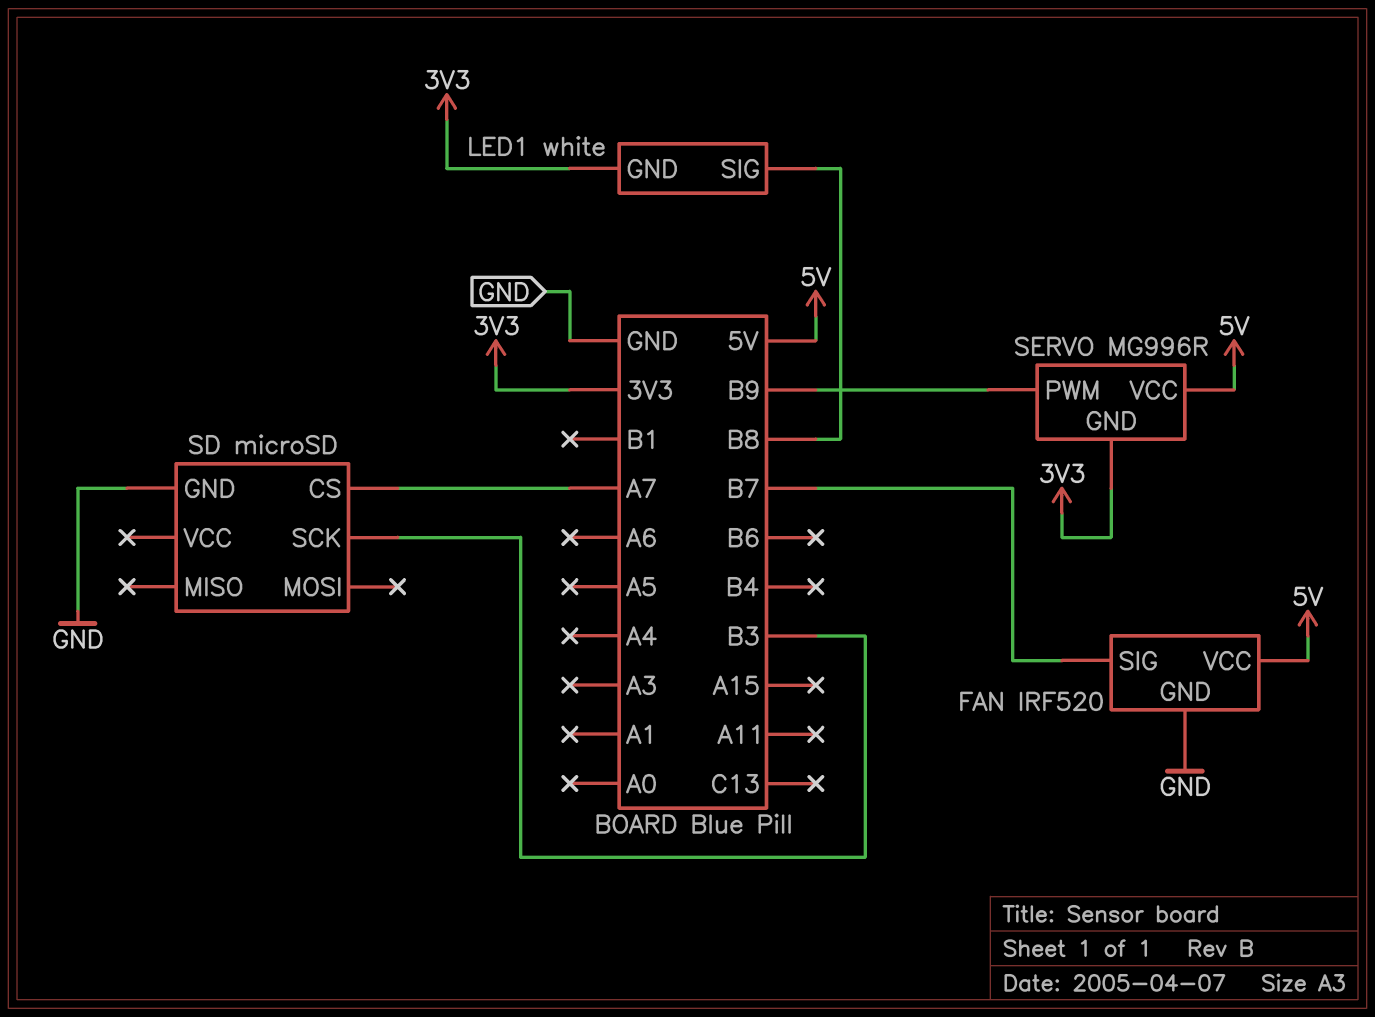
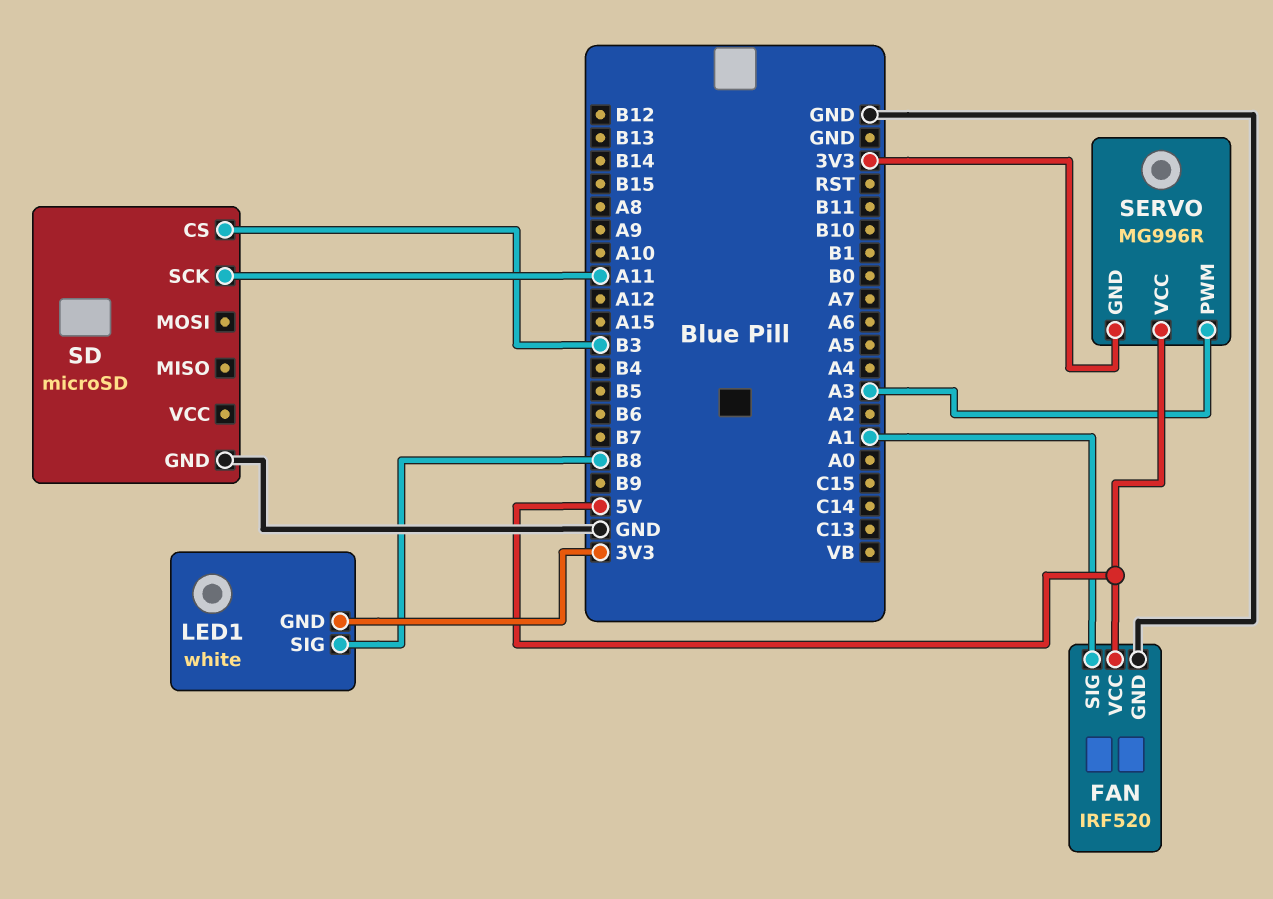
FAN pin SIG: B7 -> A1
SD pin CS: A7 -> B3
SD pin SCK: B3 -> A11
SERVO pin PWM: B9 -> A3

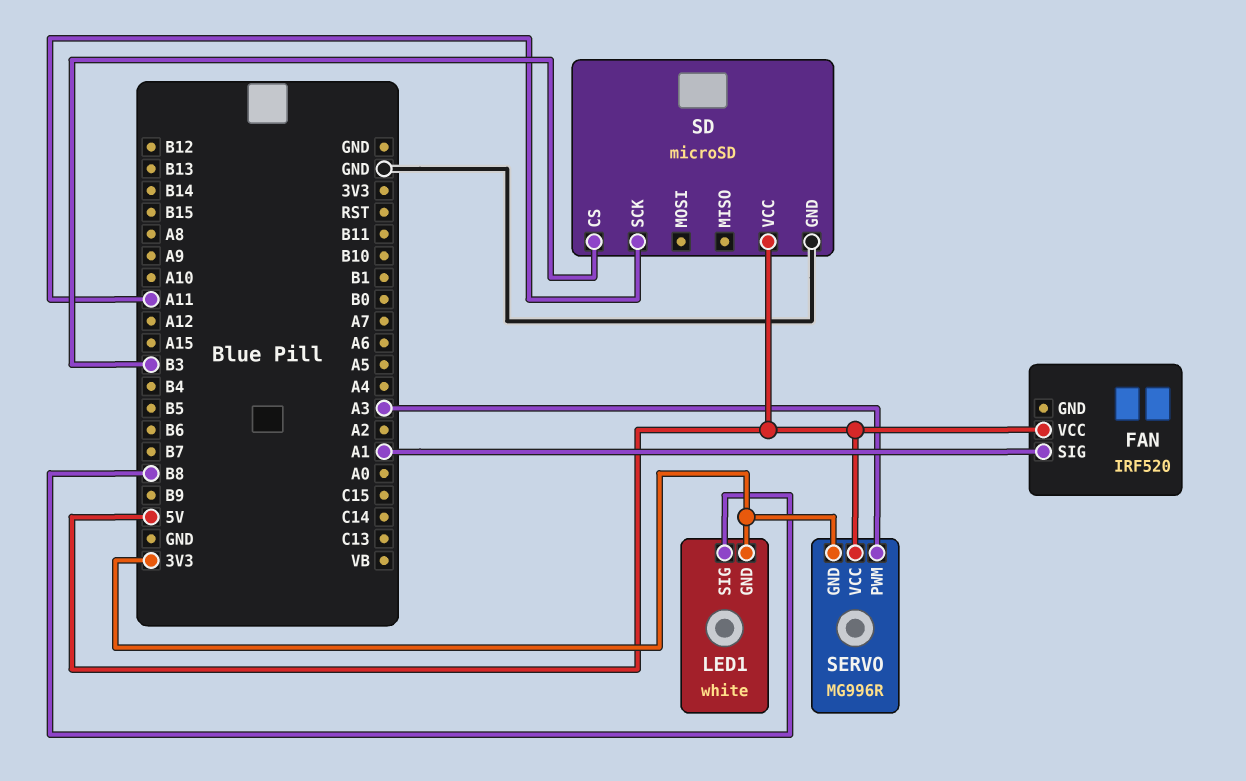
FAN pin GND: GND -> none
SD pin VCC: none -> 5V

